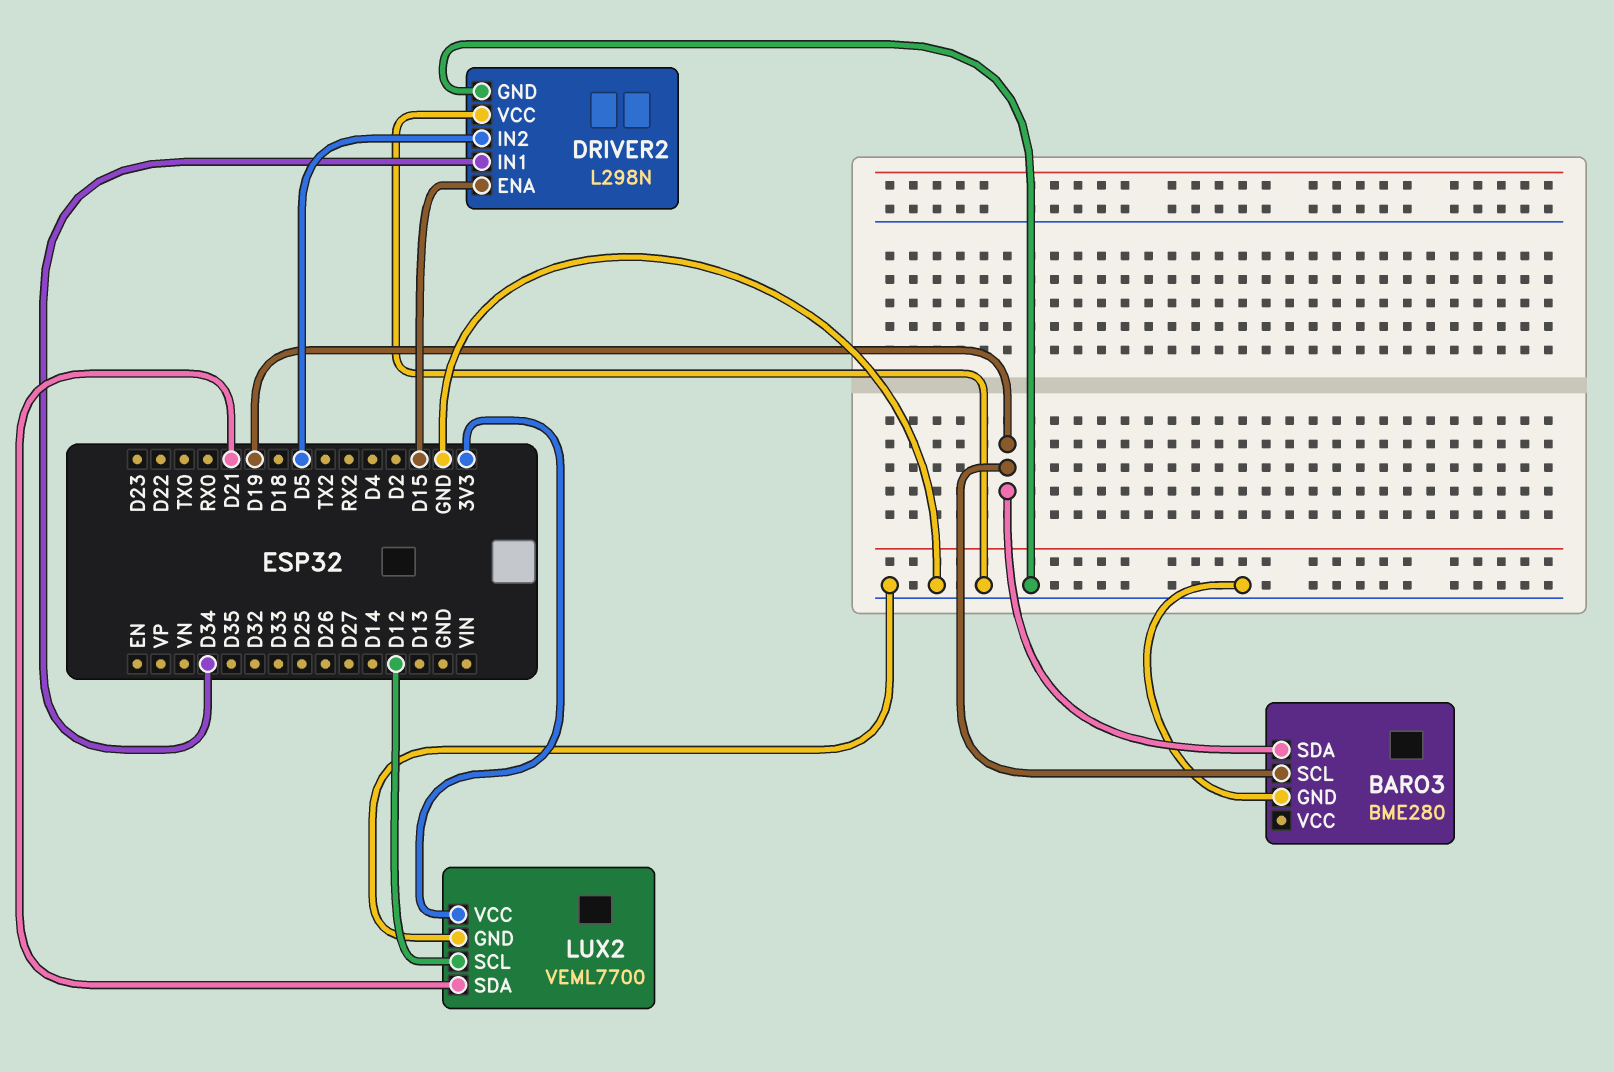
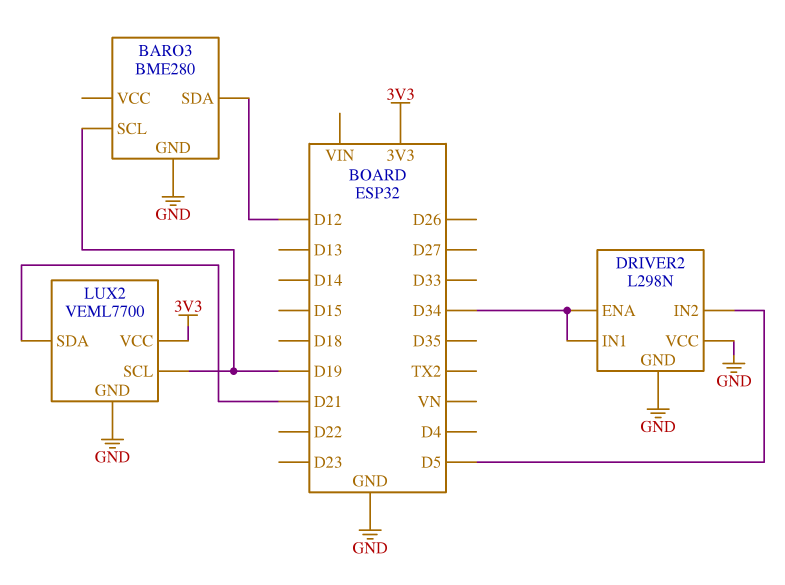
BARO3 pin SDA: D19 -> D12
DRIVER2 pin ENA: D15 -> D34
LUX2 pin SCL: D12 -> D19

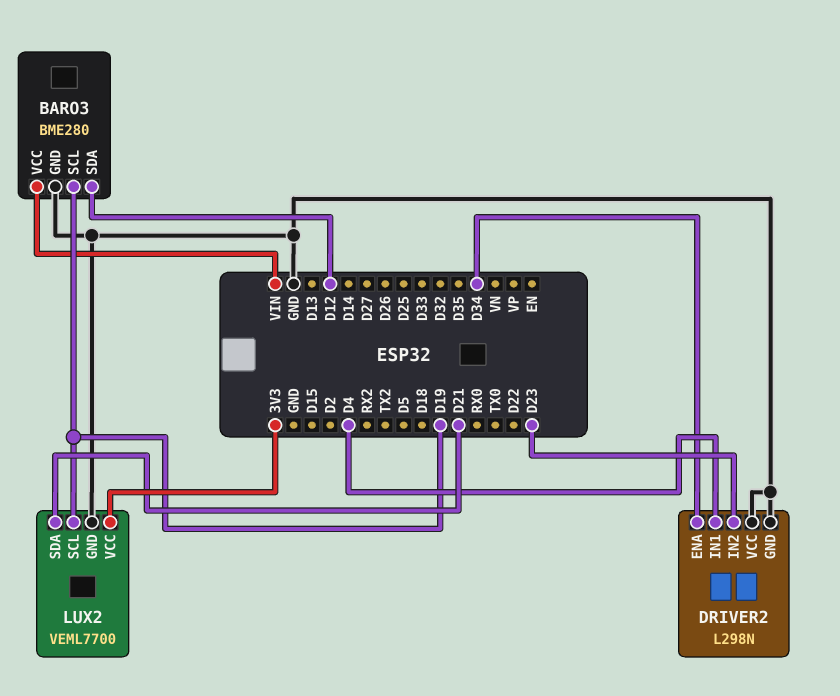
BARO3 pin VCC: none -> VIN
DRIVER2 pin IN1: D34 -> D4
DRIVER2 pin IN2: D5 -> D23

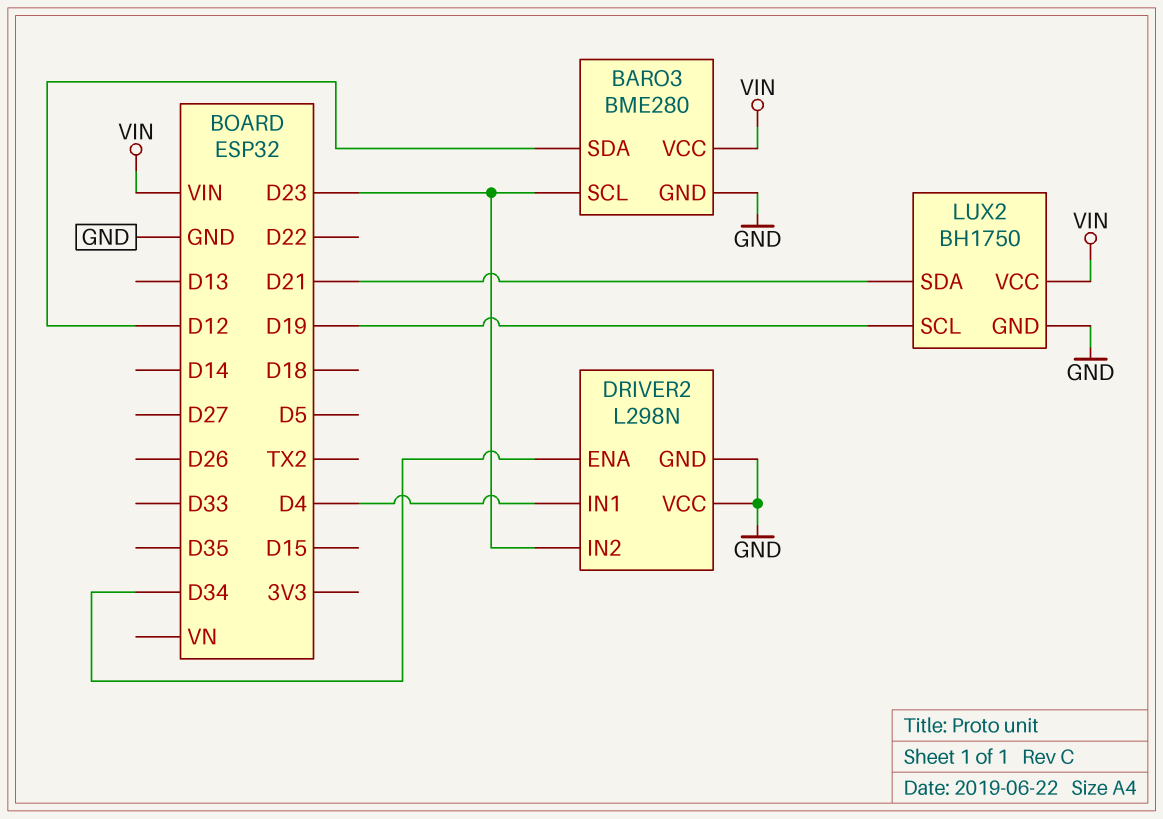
BARO3 pin SCL: D19 -> D23
LUX2: VEML7700 -> BH1750
LUX2 pin VCC: 3V3 -> VIN

